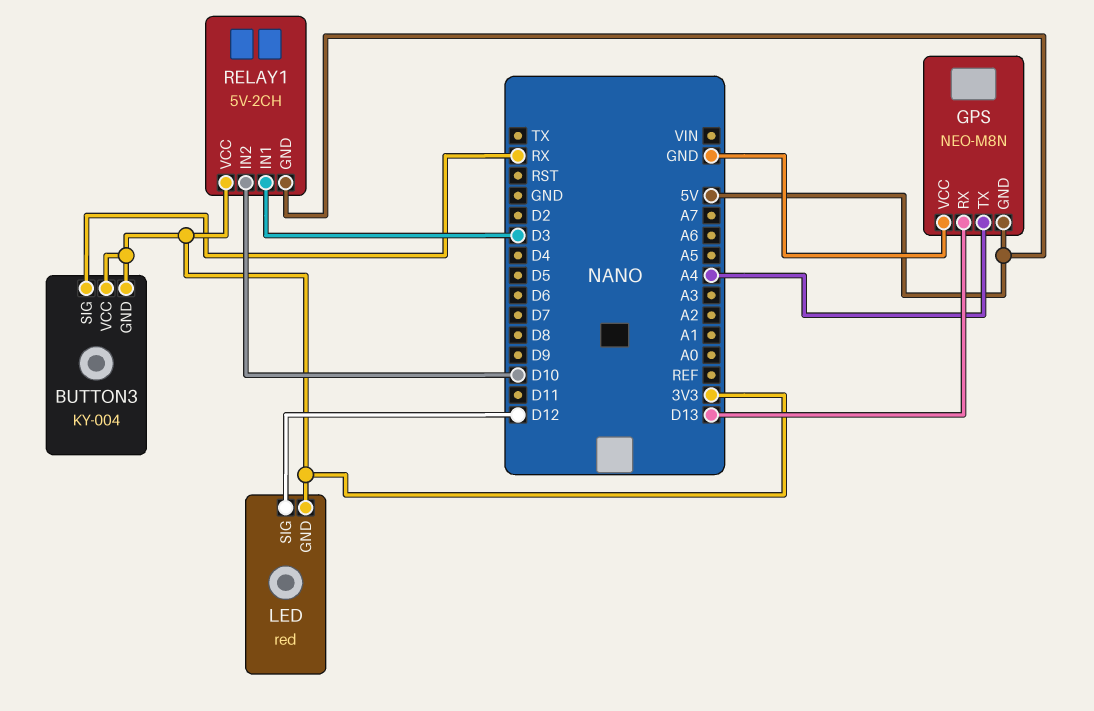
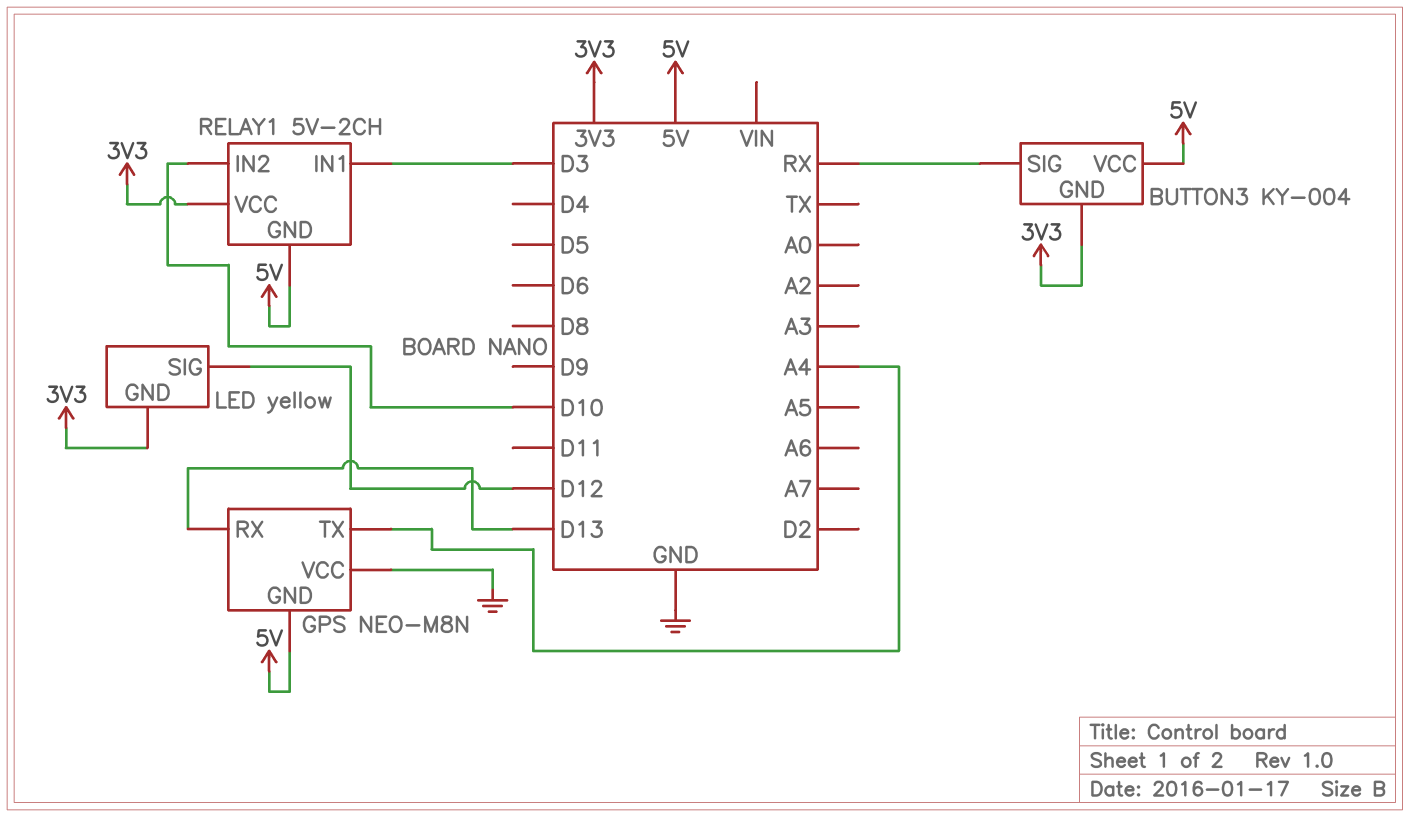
BUTTON3 pin VCC: 3V3 -> 5V
LED: red -> yellow

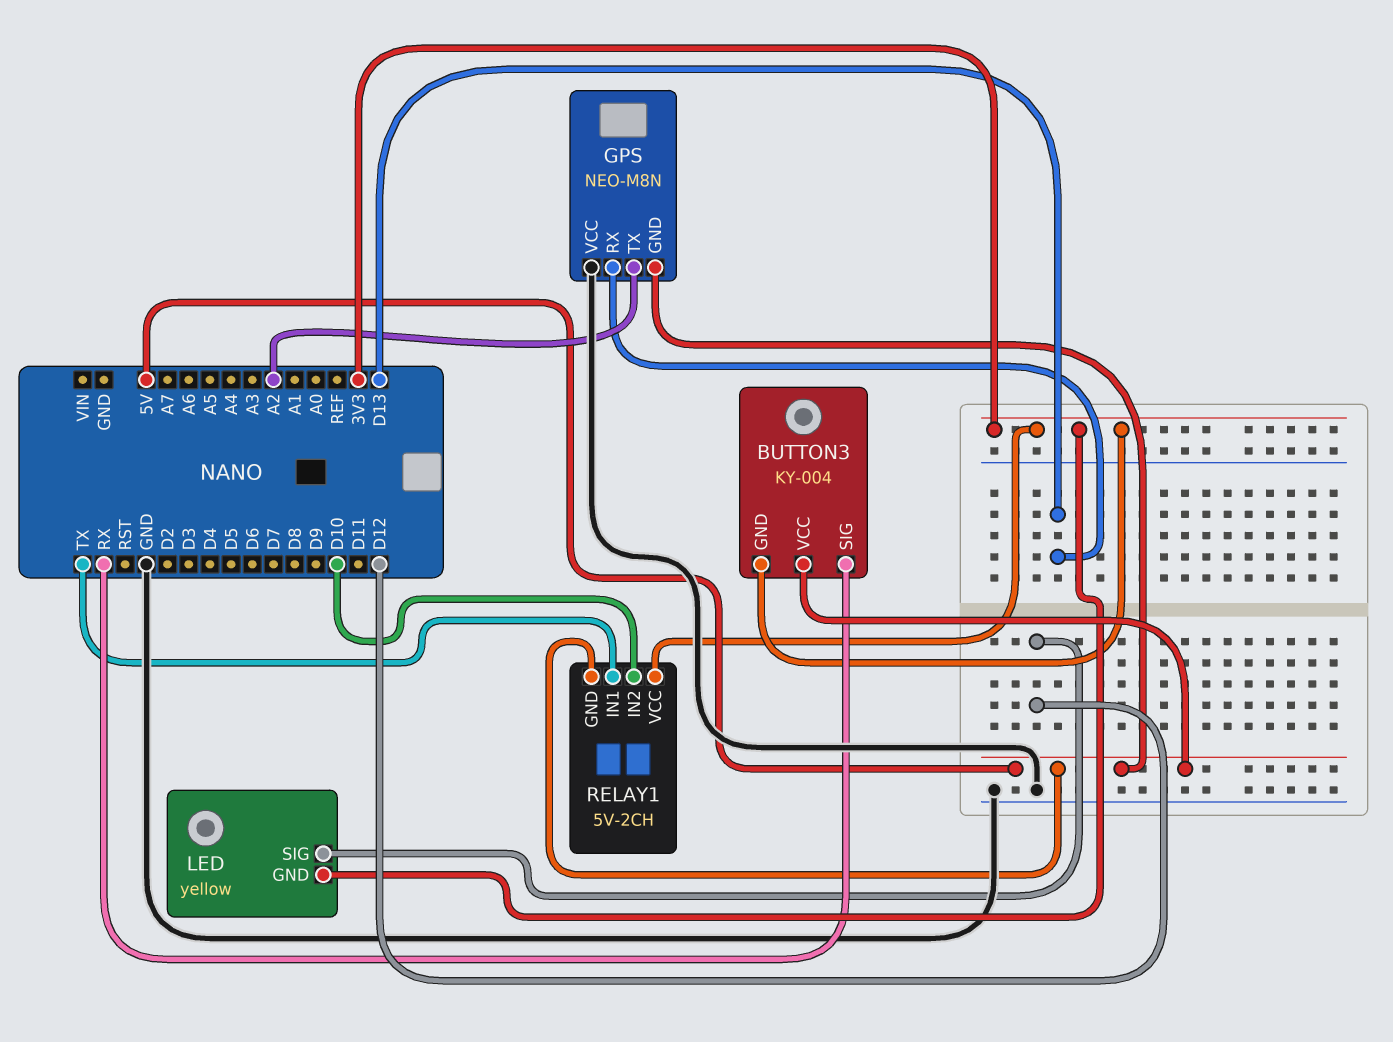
GPS pin TX: A4 -> A2
RELAY1 pin IN1: D3 -> TX

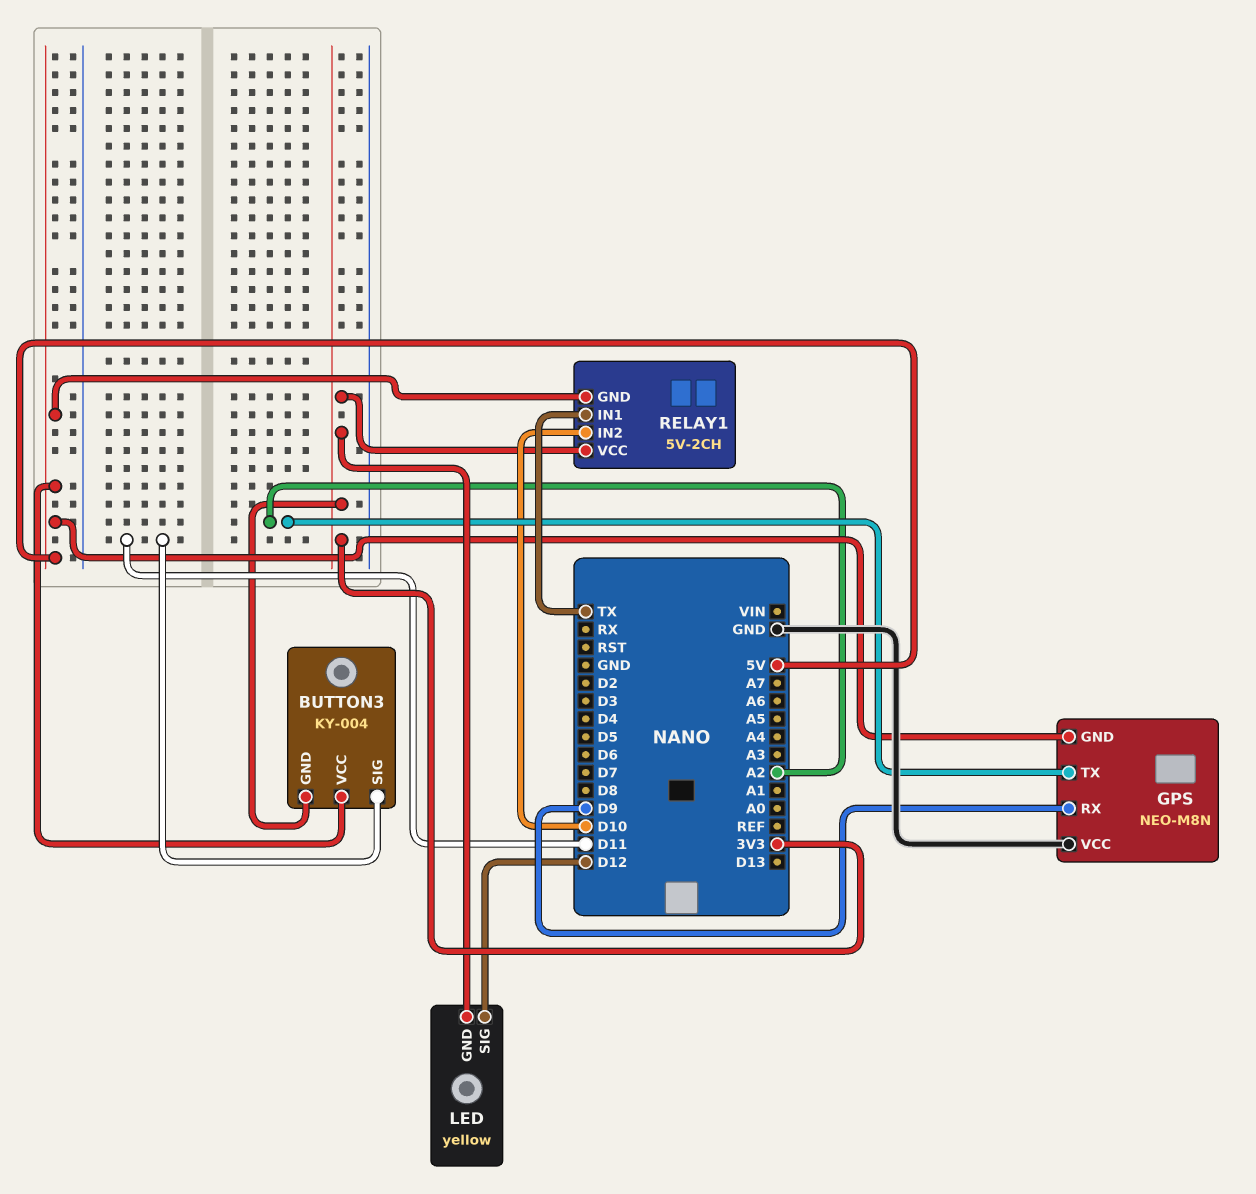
BUTTON3 pin SIG: RX -> D11
GPS pin RX: D13 -> D9

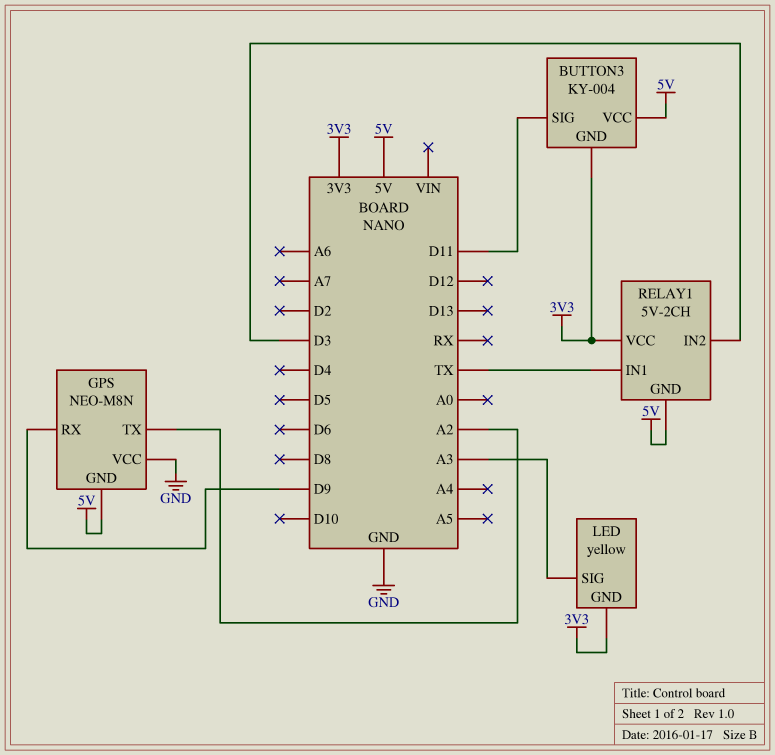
LED pin SIG: D12 -> A3
RELAY1 pin IN2: D10 -> D3

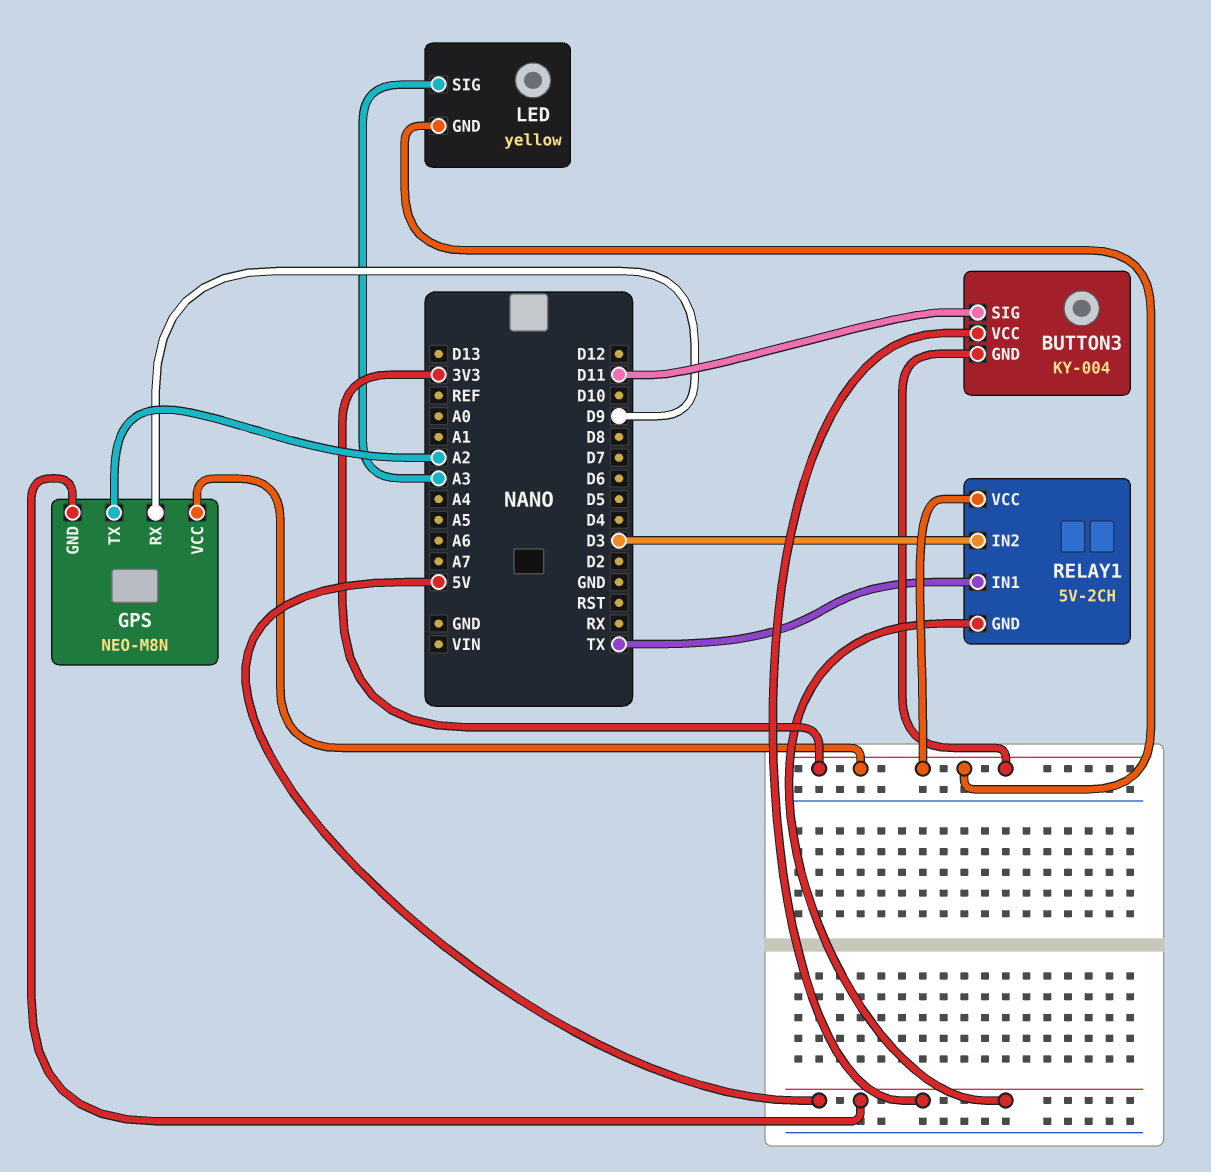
GPS pin VCC: GND -> 3V3

